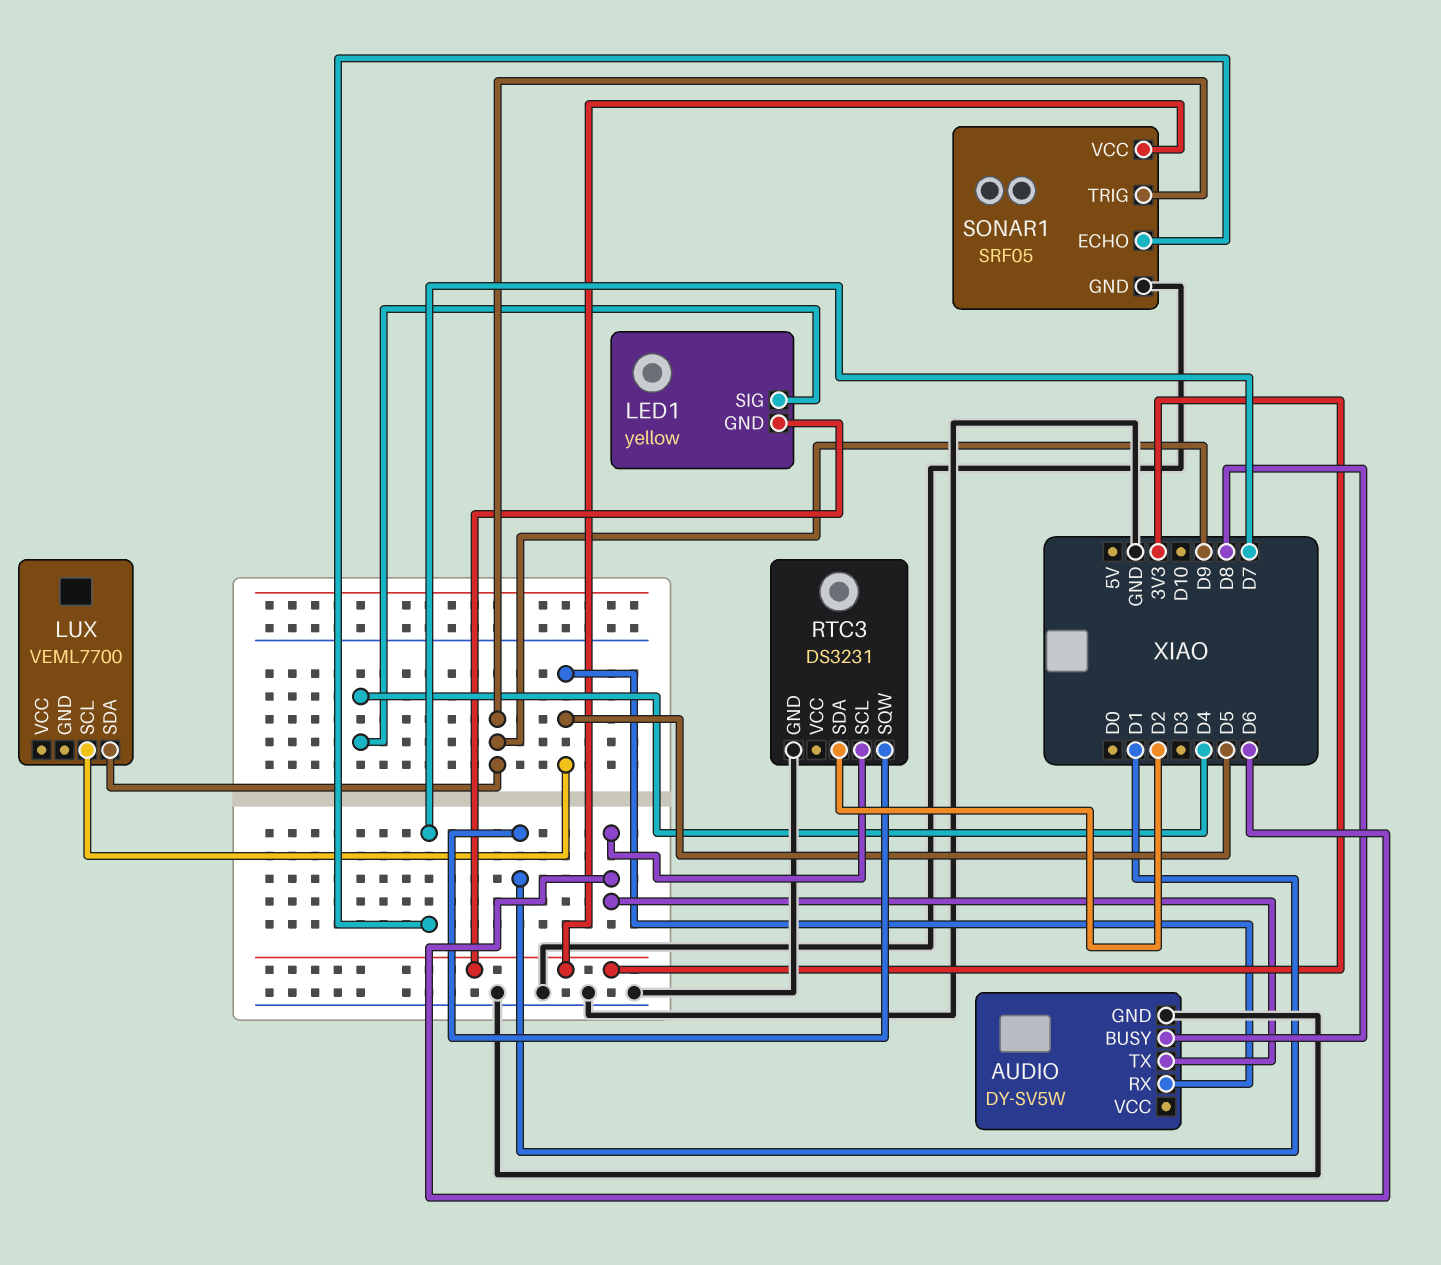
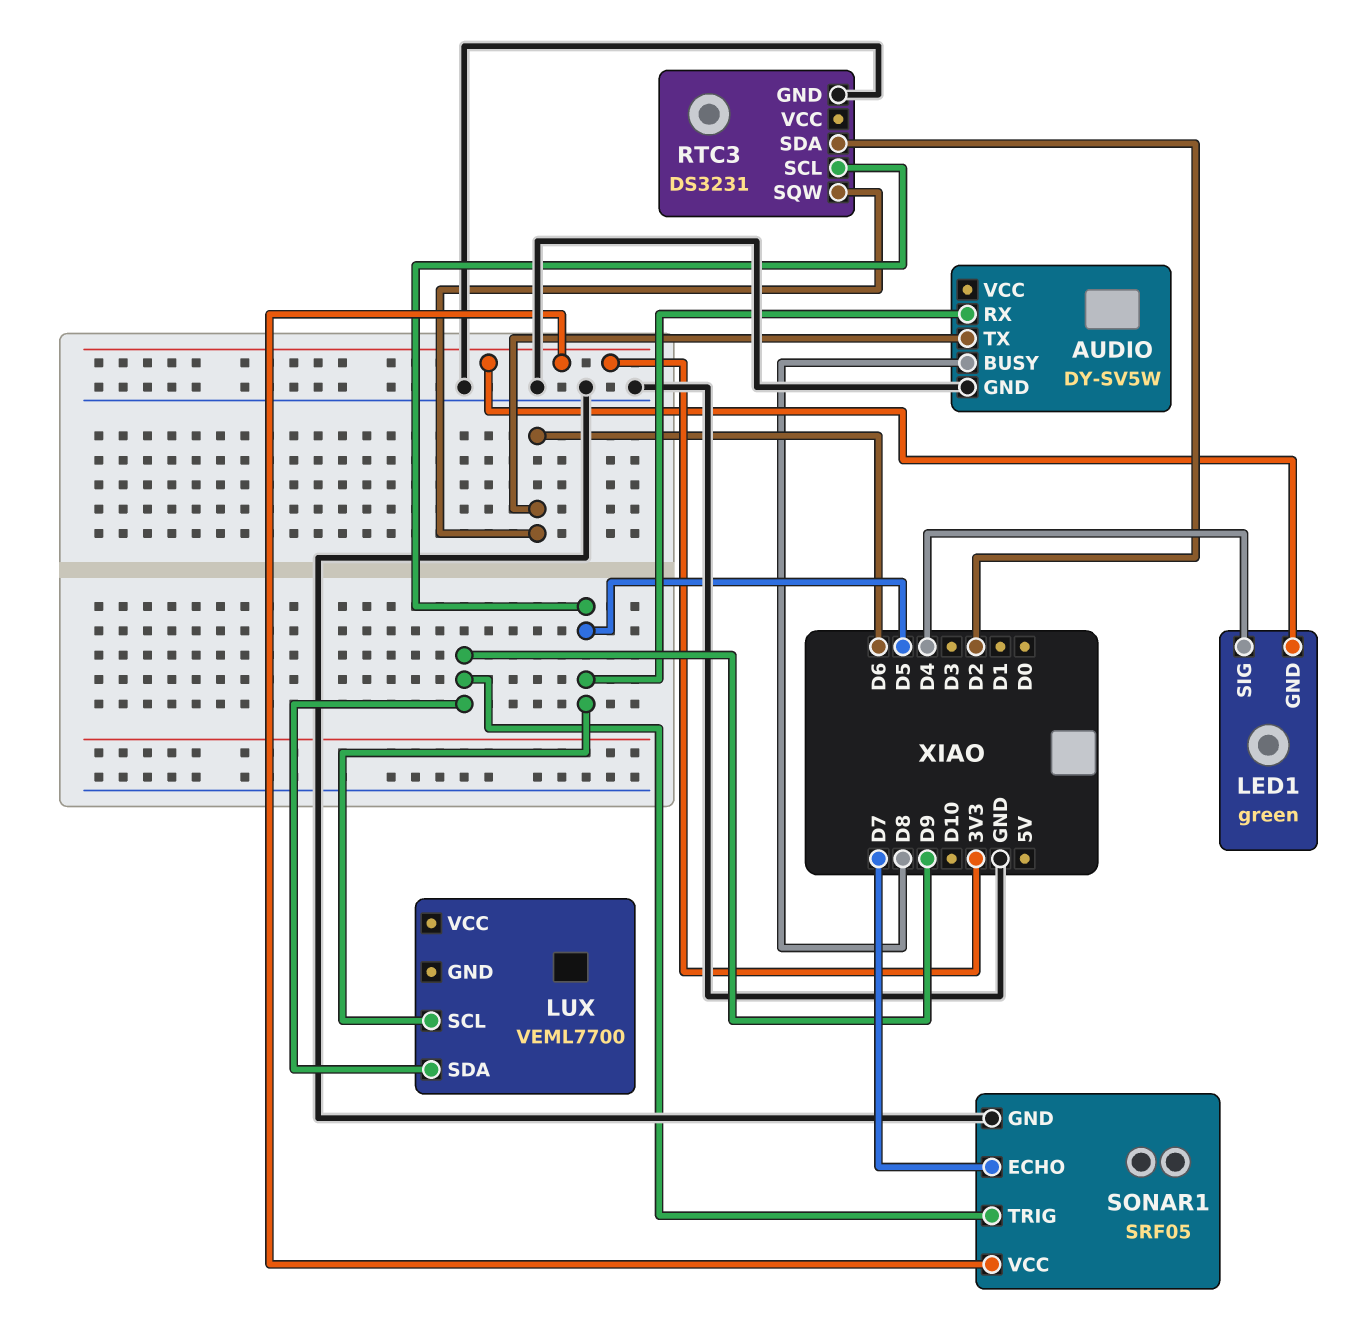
LED1: yellow -> green
RTC3 pin SCL: D6 -> D5
RTC3 pin SQW: D1 -> D6

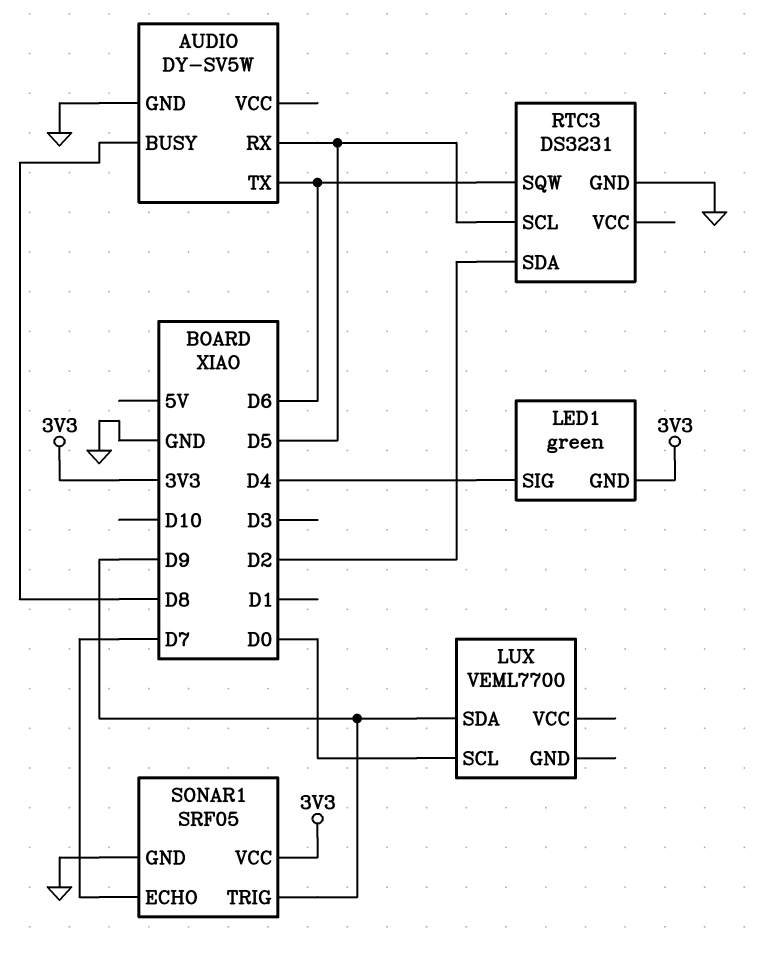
LUX pin SCL: D5 -> D0

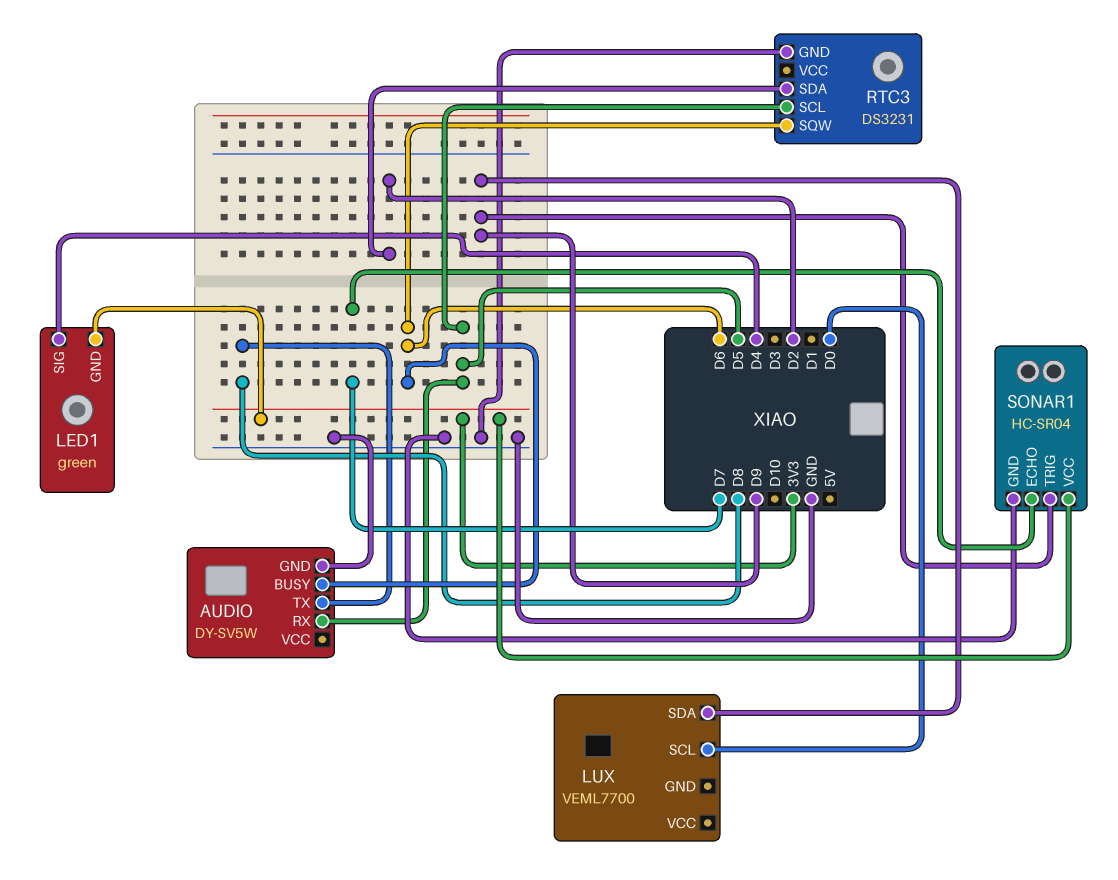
AUDIO pin BUSY: D8 -> D6
AUDIO pin TX: D6 -> D8
SONAR1: SRF05 -> HC-SR04

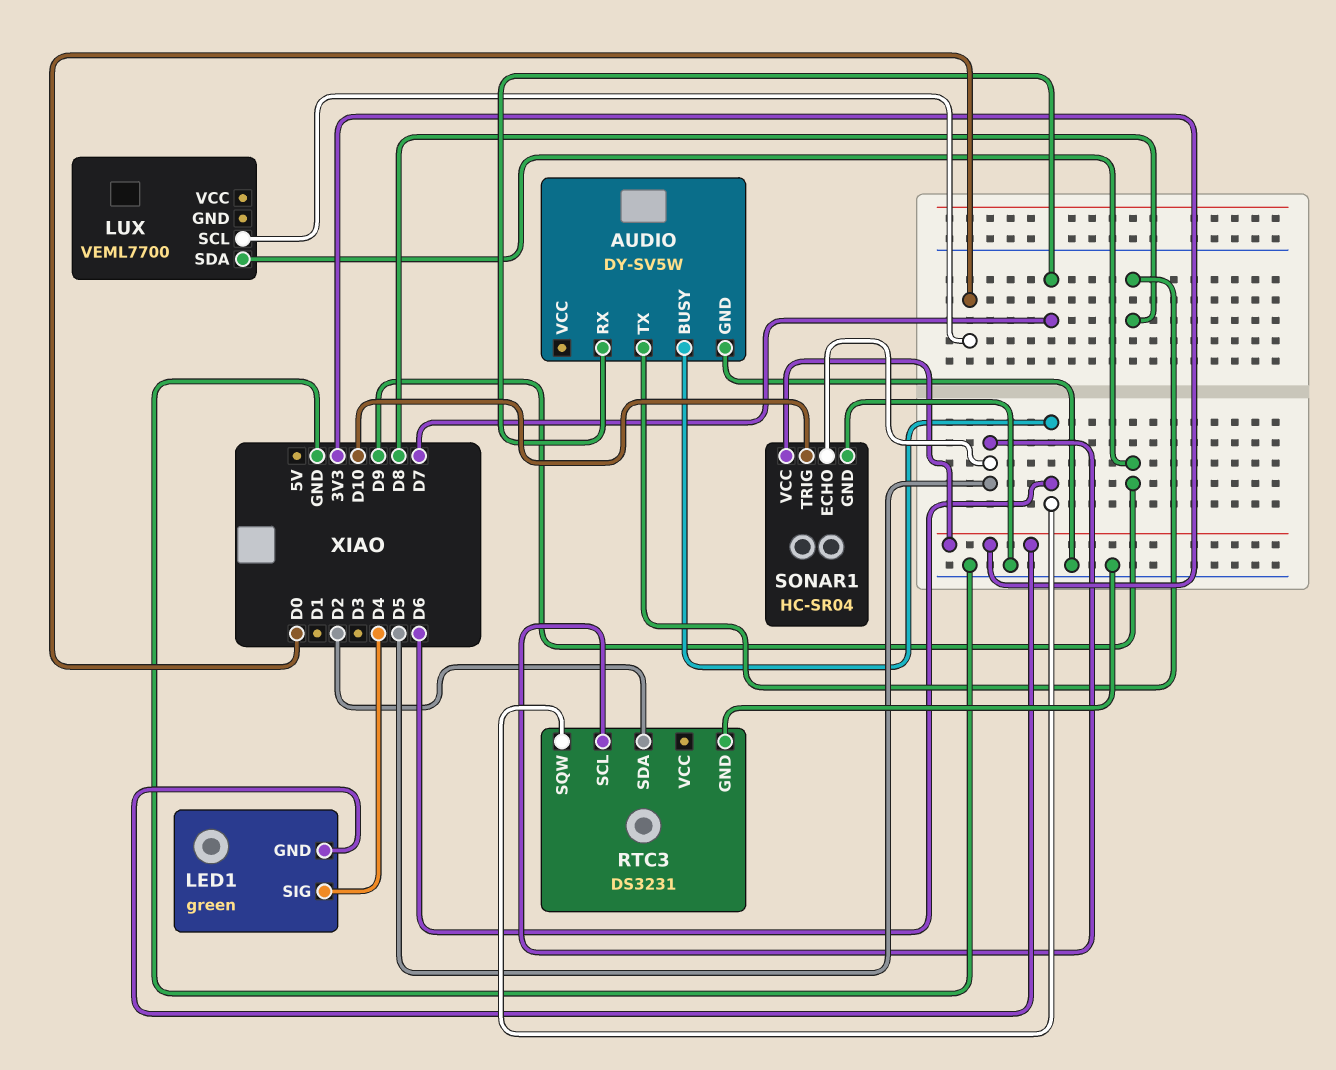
AUDIO pin RX: D5 -> D7
SONAR1 pin ECHO: D7 -> D5
SONAR1 pin TRIG: D9 -> D10

